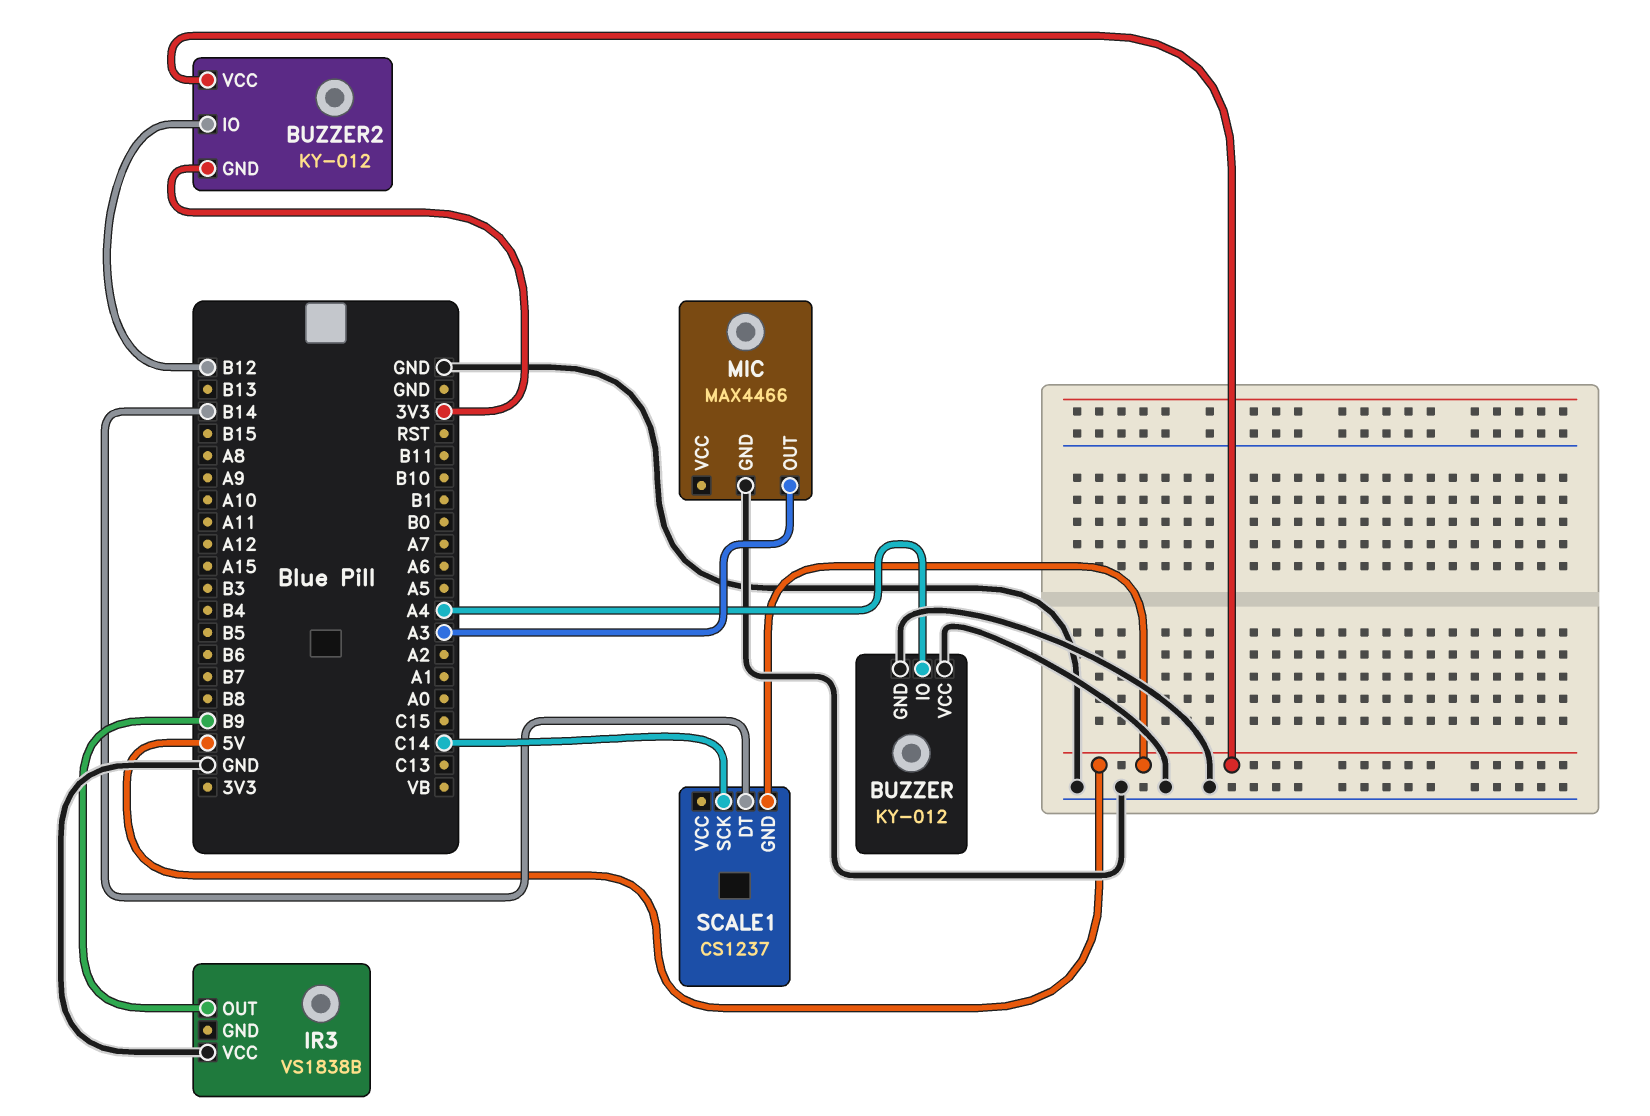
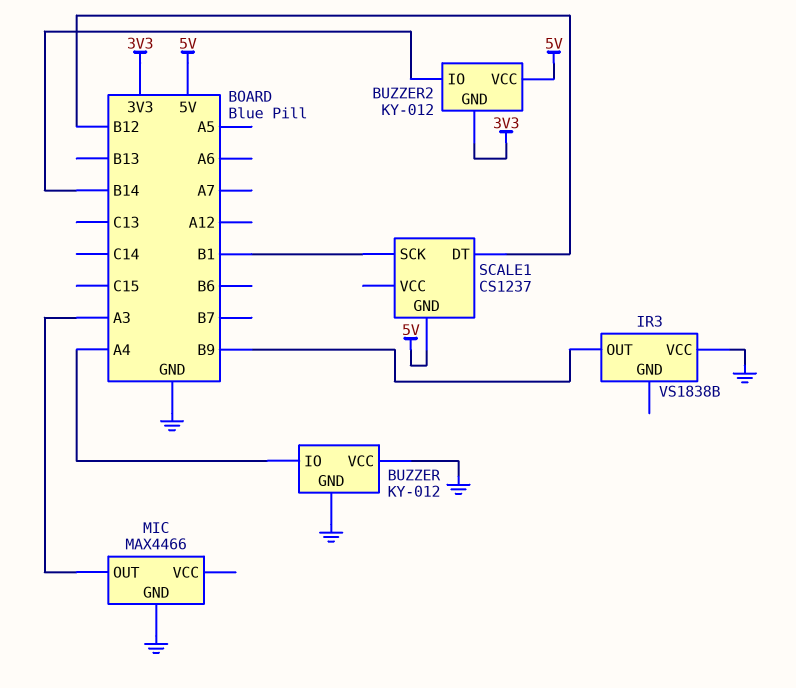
BUZZER2 pin IO: B12 -> B14
SCALE1 pin DT: B14 -> B12
SCALE1 pin SCK: C14 -> B1

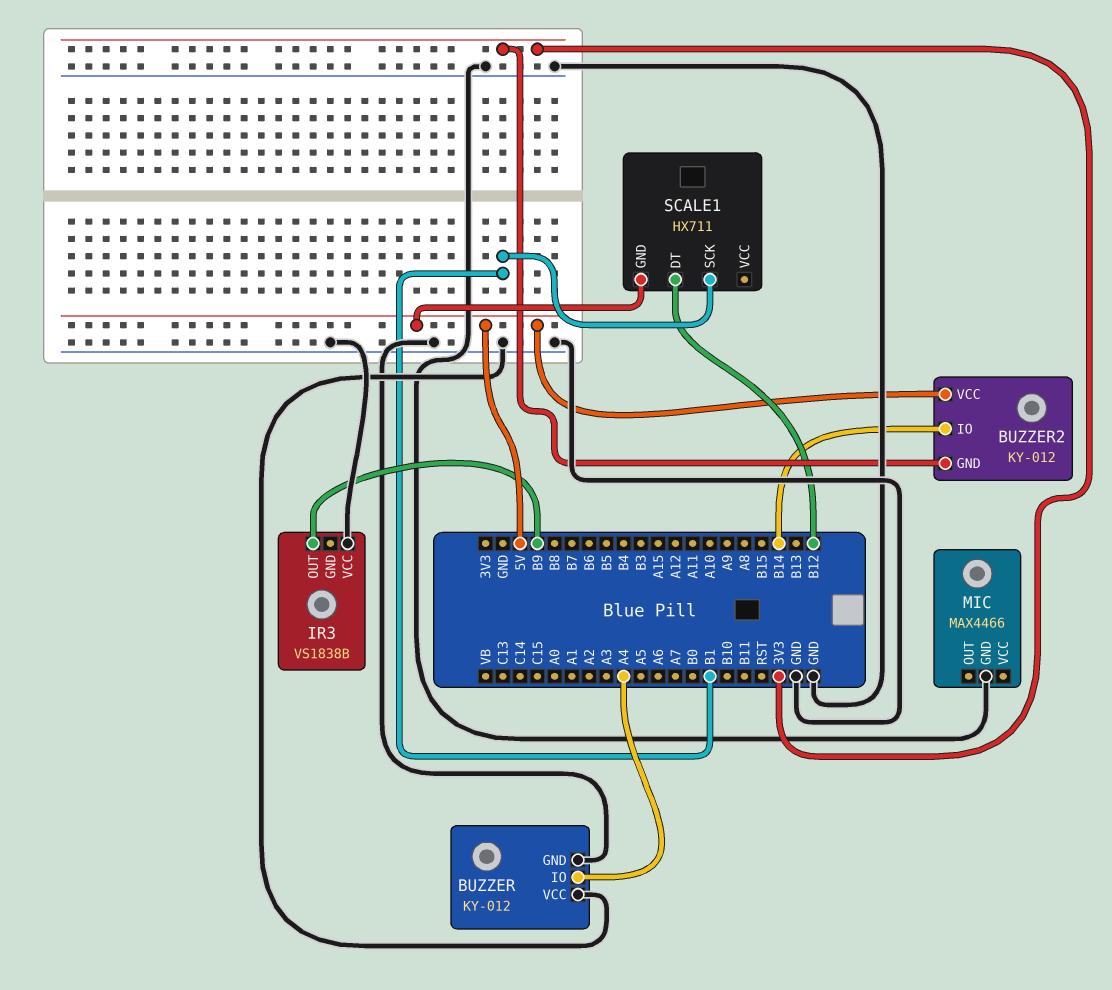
MIC pin OUT: A3 -> none
SCALE1: CS1237 -> HX711

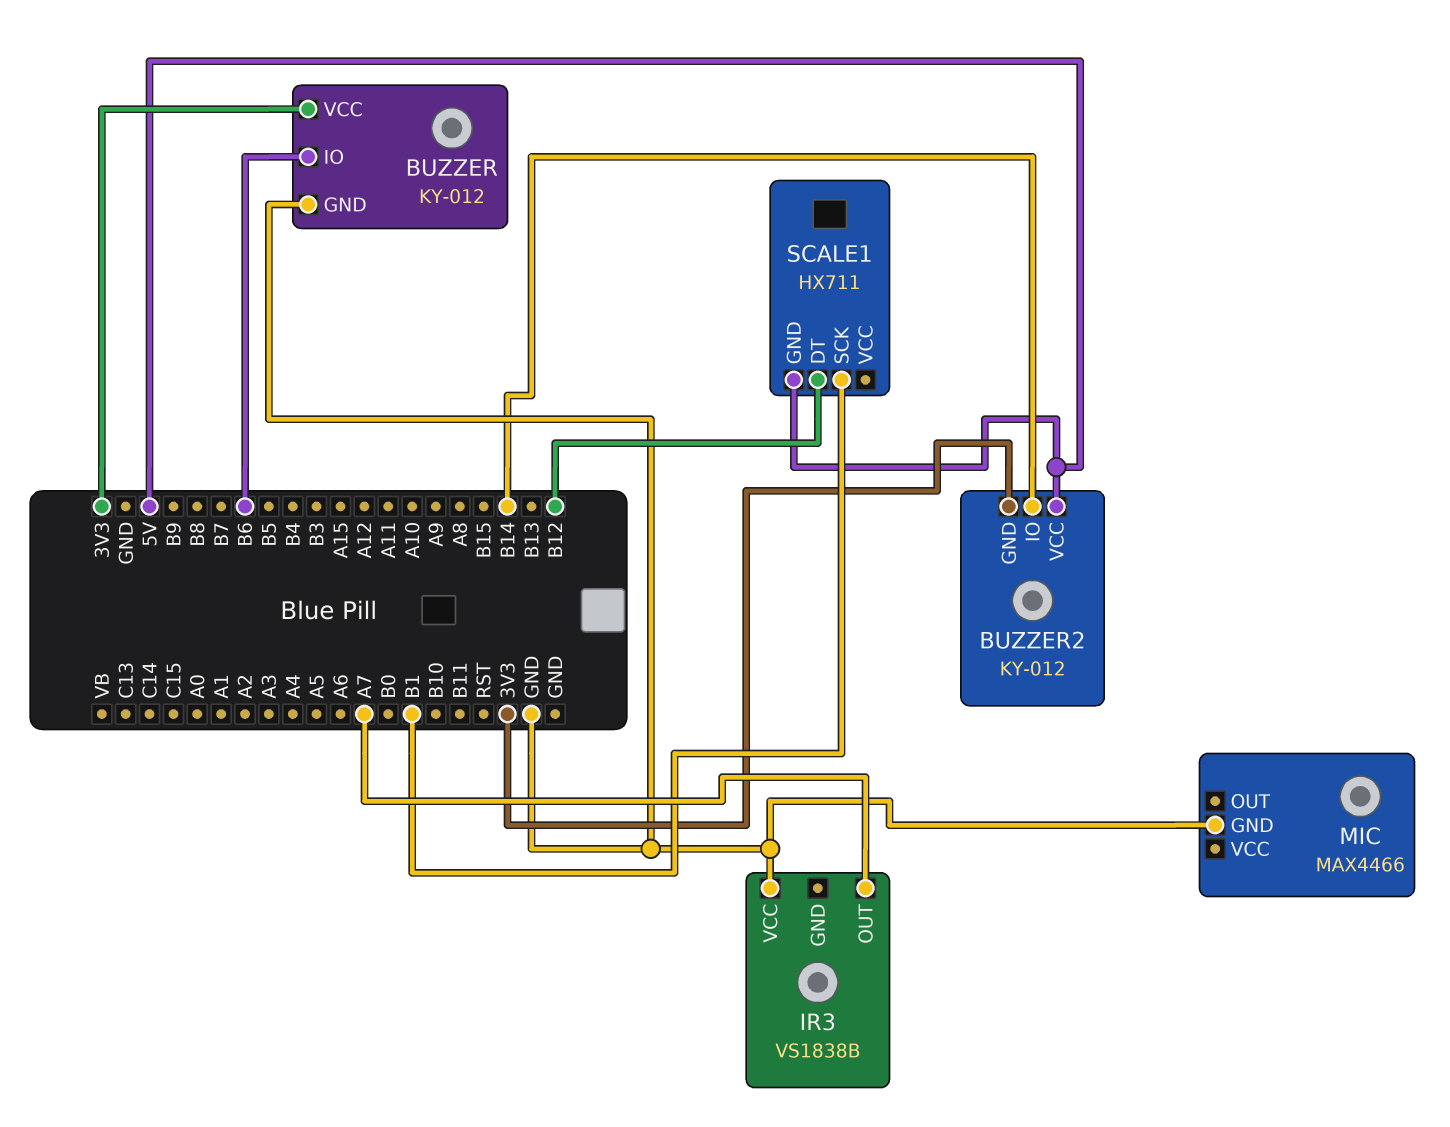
BUZZER pin IO: A4 -> B6
BUZZER pin VCC: GND -> 3V3
IR3 pin OUT: B9 -> A7

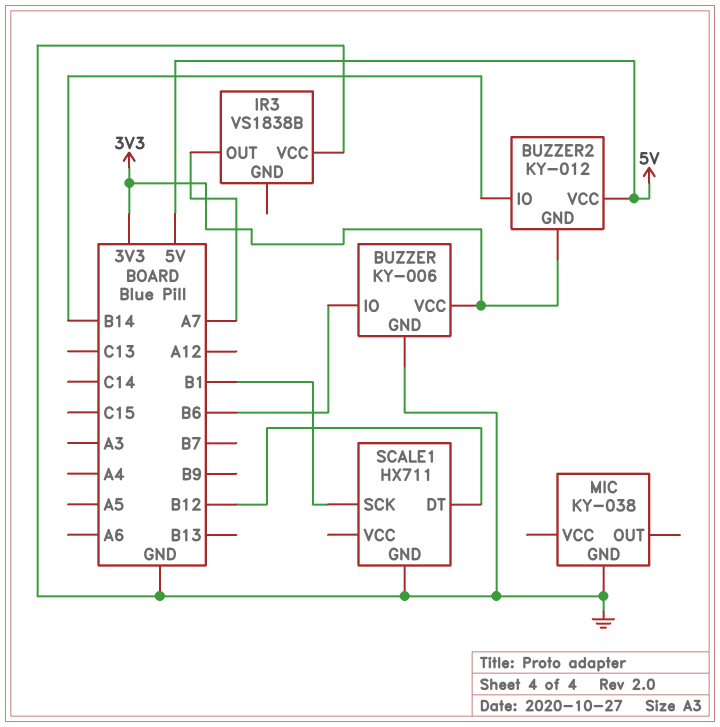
BUZZER: KY-012 -> KY-006
MIC: MAX4466 -> KY-038
SCALE1 pin GND: 5V -> GND

